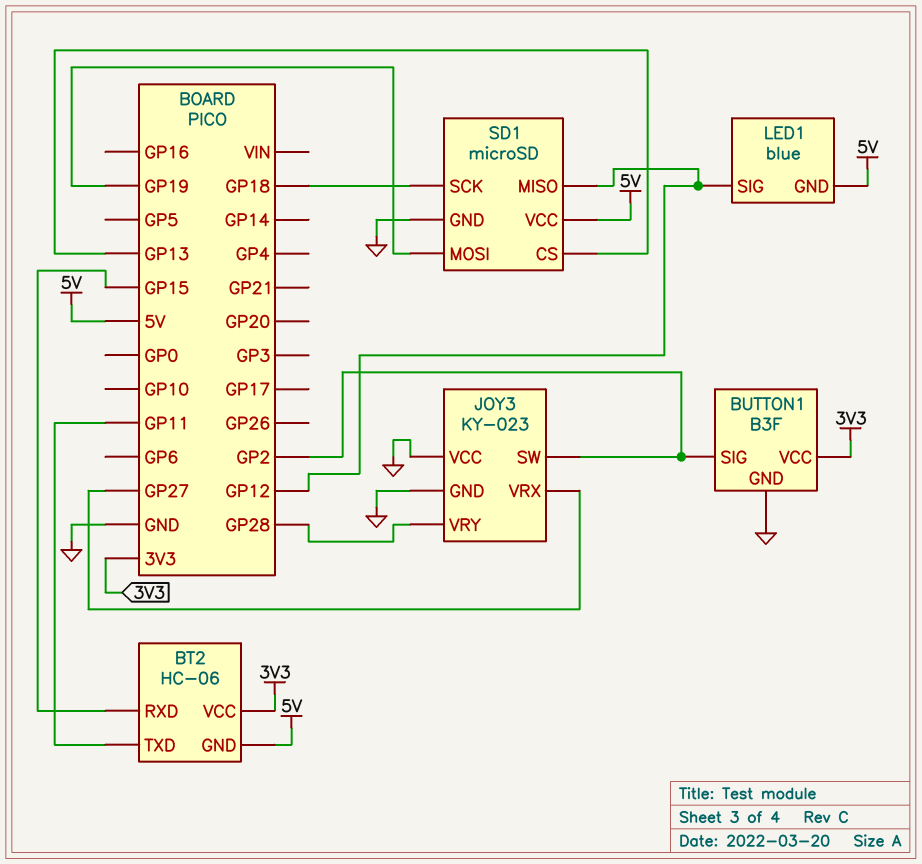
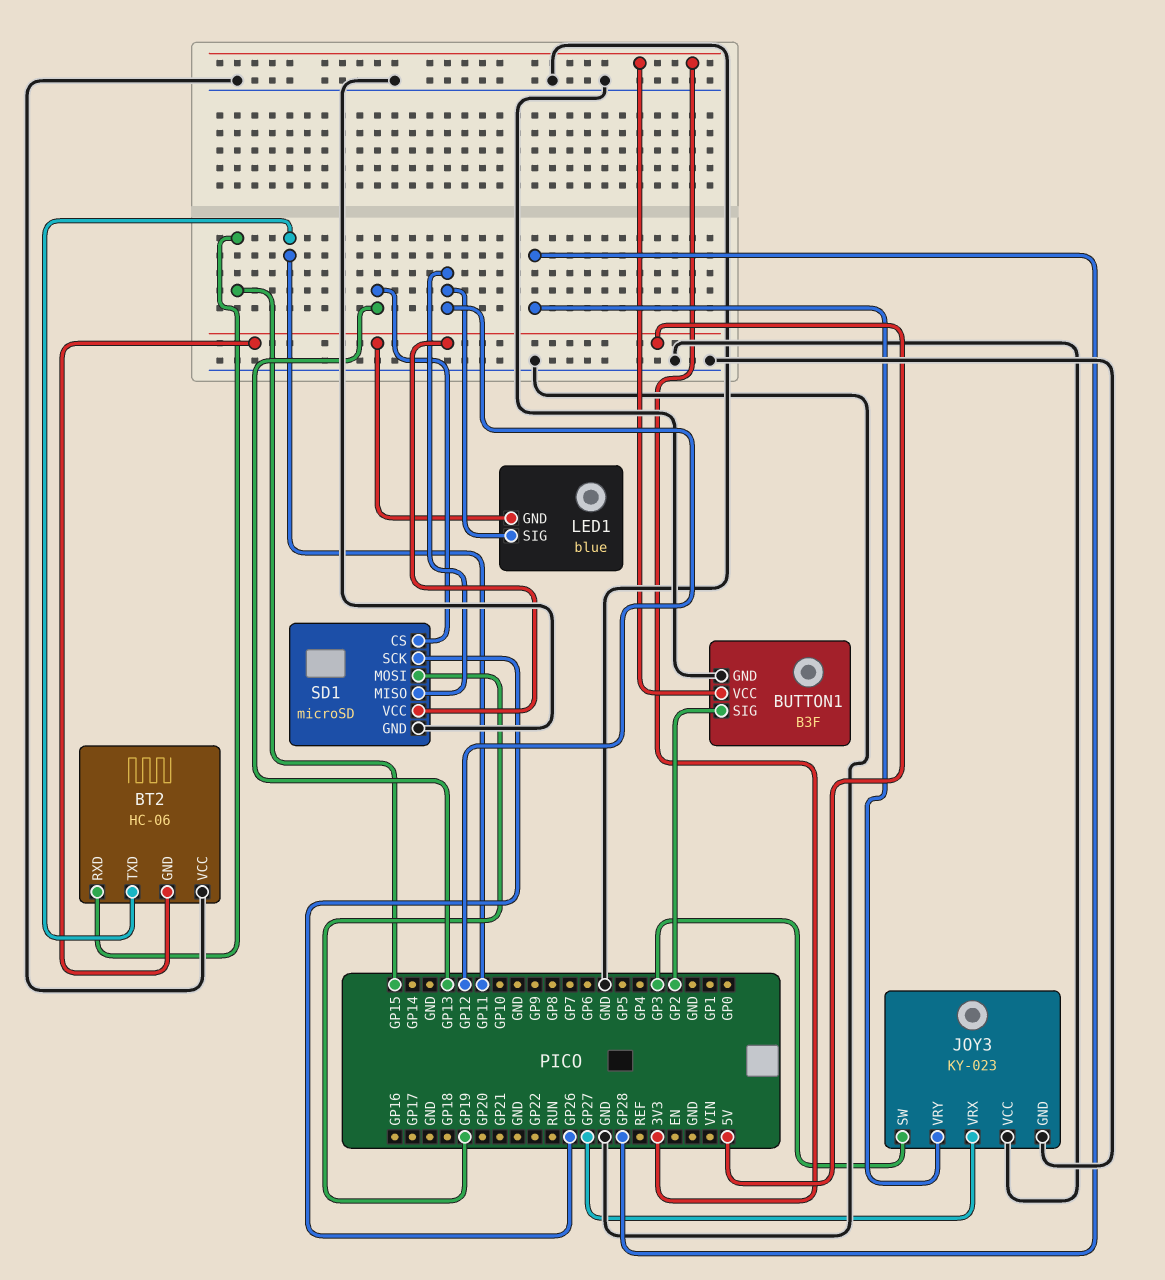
BT2 pin VCC: 3V3 -> GND
JOY3 pin SW: GP2 -> GP3
SD1 pin SCK: GP18 -> GP26

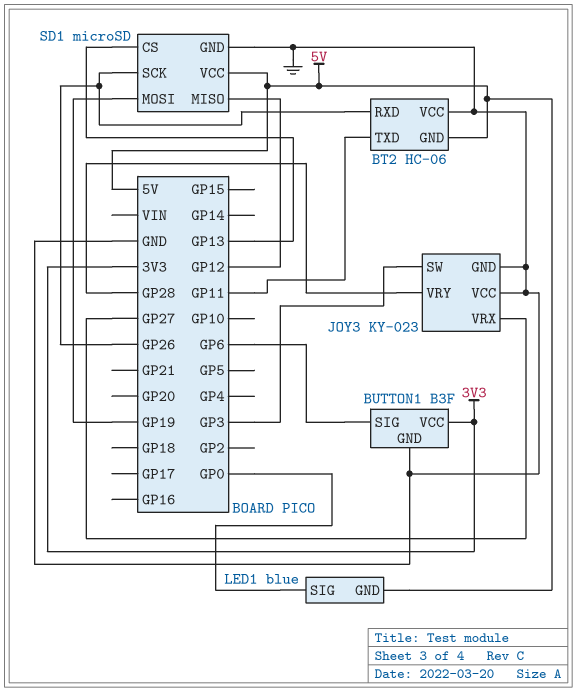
BT2 pin RXD: GP15 -> GP26
BUTTON1 pin SIG: GP2 -> GP6
LED1 pin SIG: GP12 -> GP0

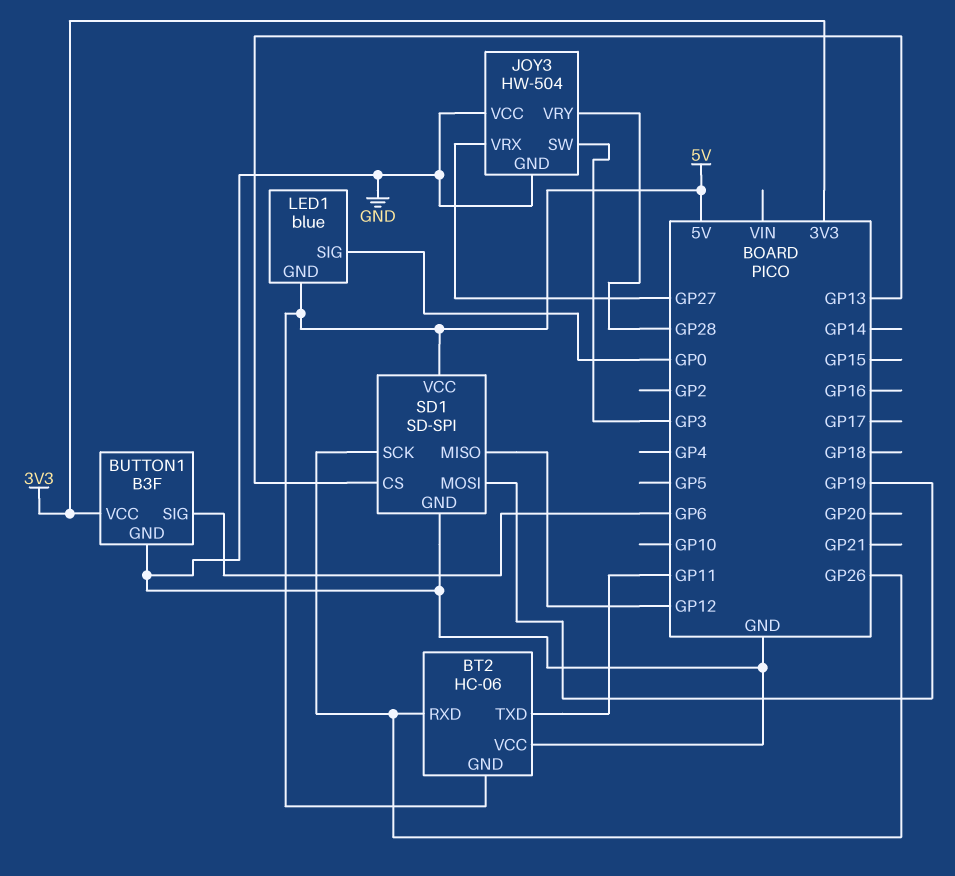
JOY3: KY-023 -> HW-504
SD1: microSD -> SD-SPI

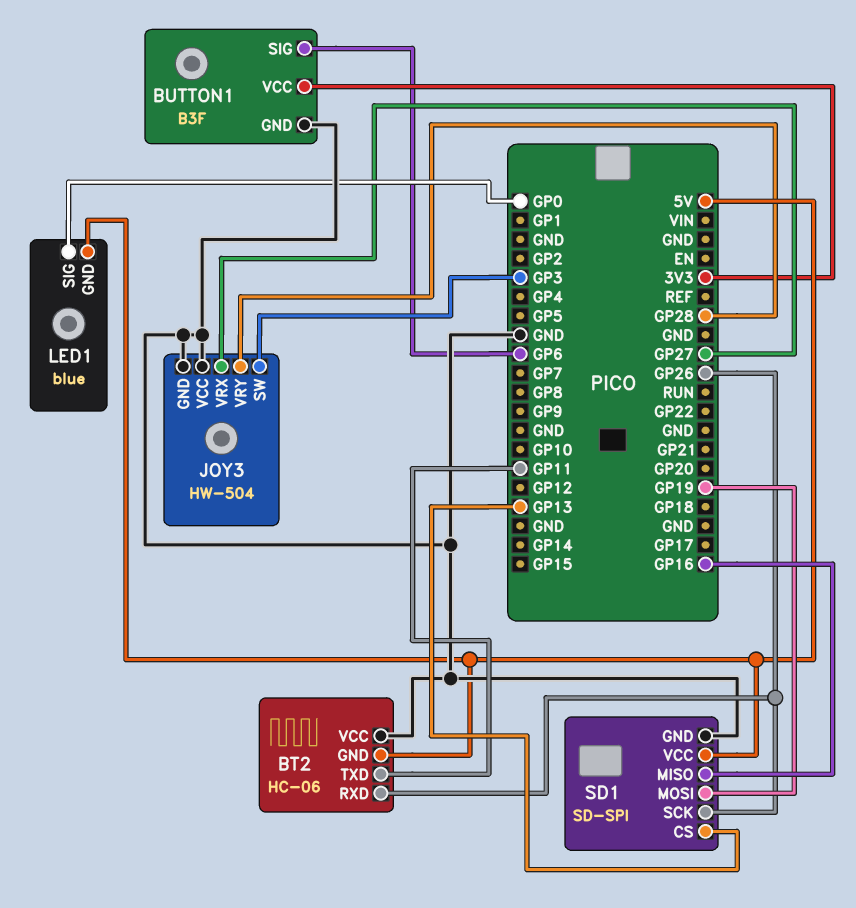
SD1 pin MISO: GP12 -> GP16

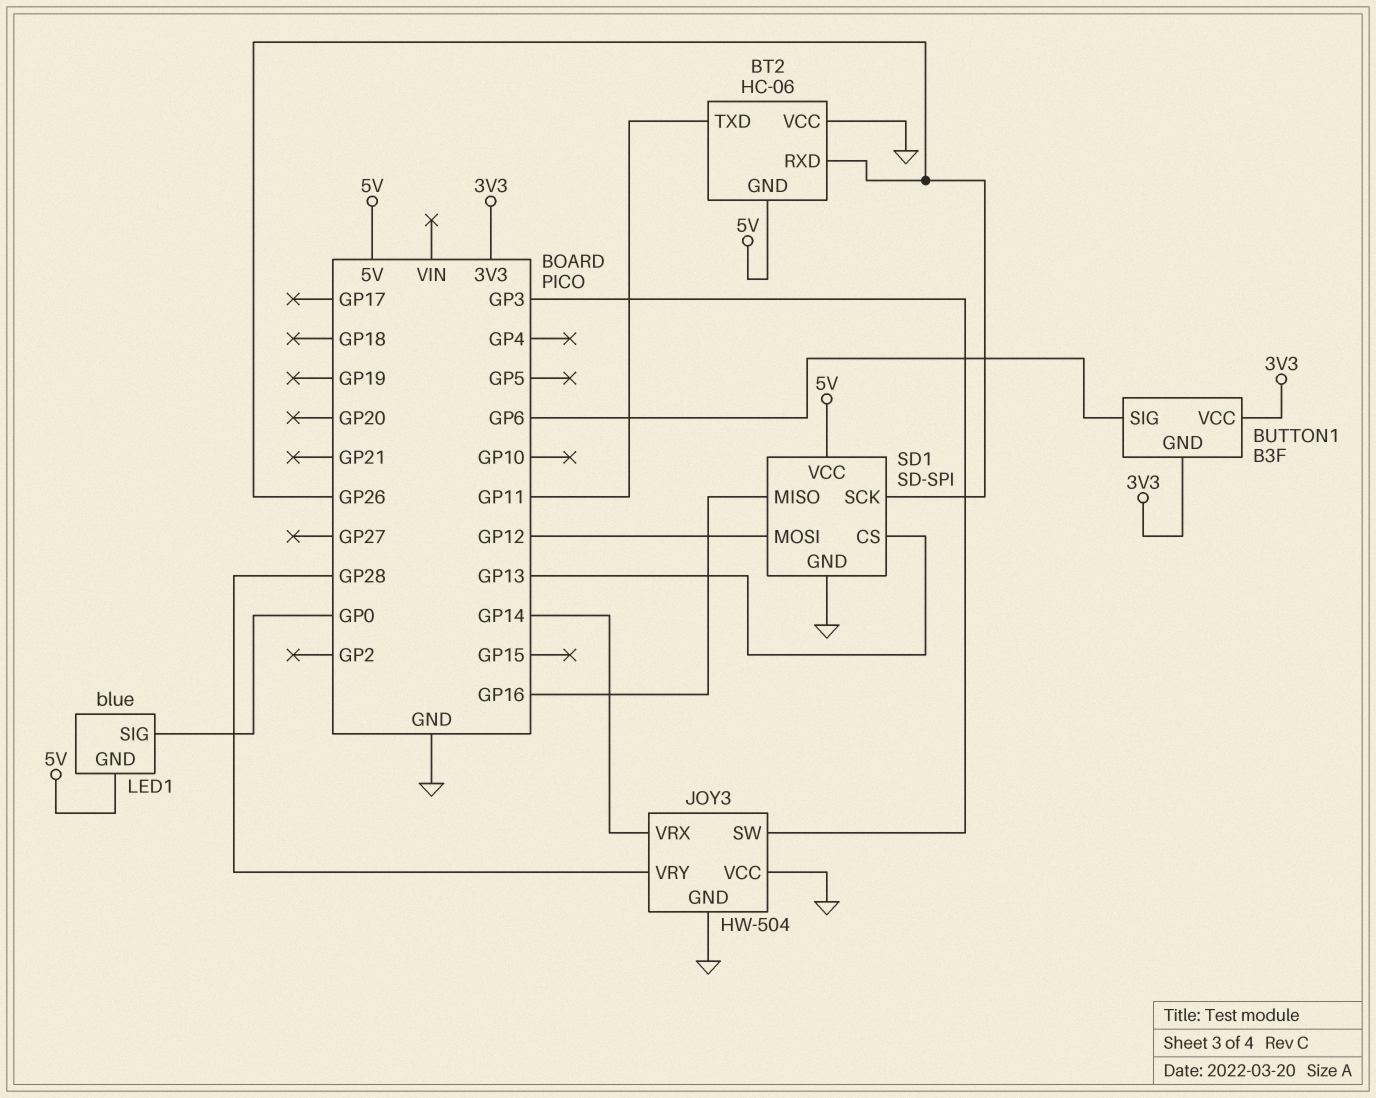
BUTTON1 pin GND: GND -> 3V3
JOY3 pin VRX: GP27 -> GP14
SD1 pin MOSI: GP19 -> GP12

